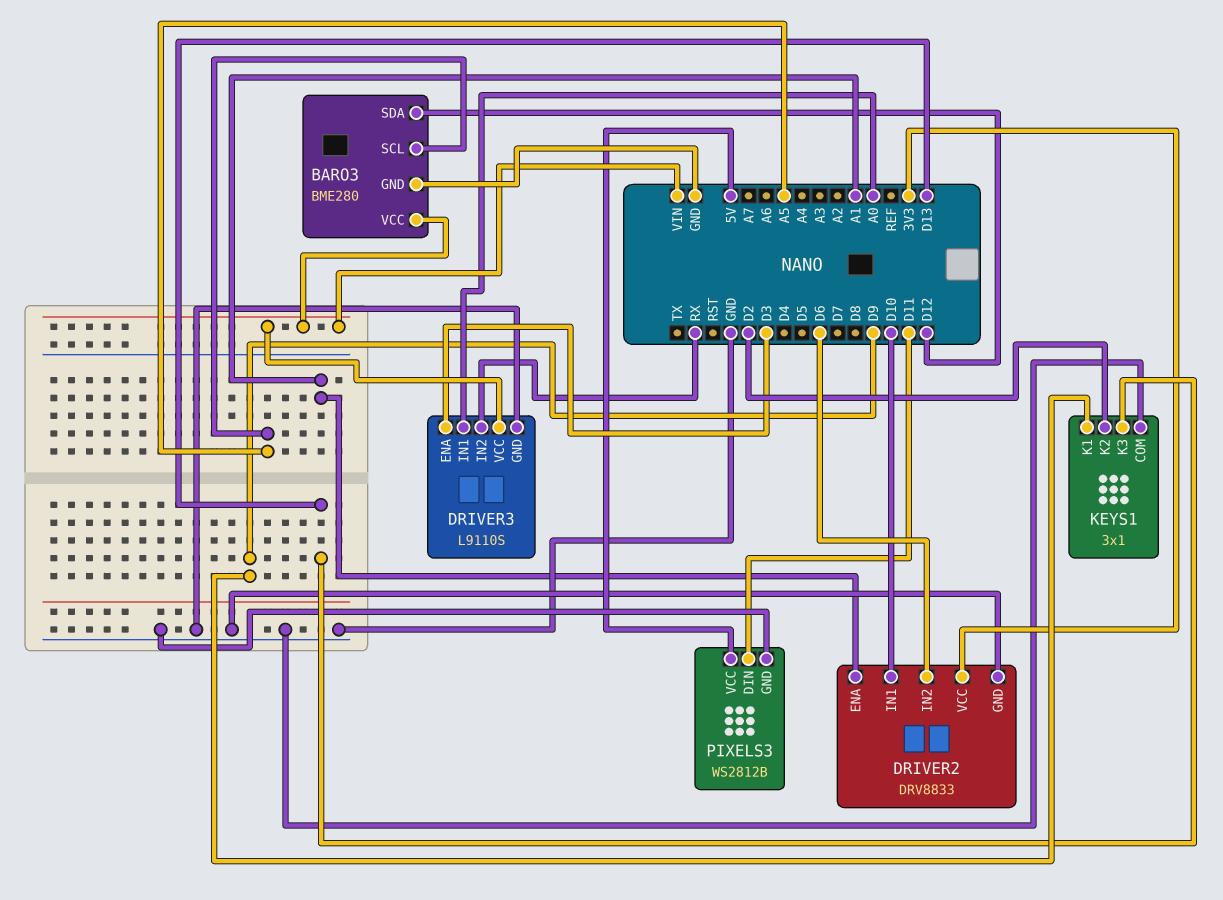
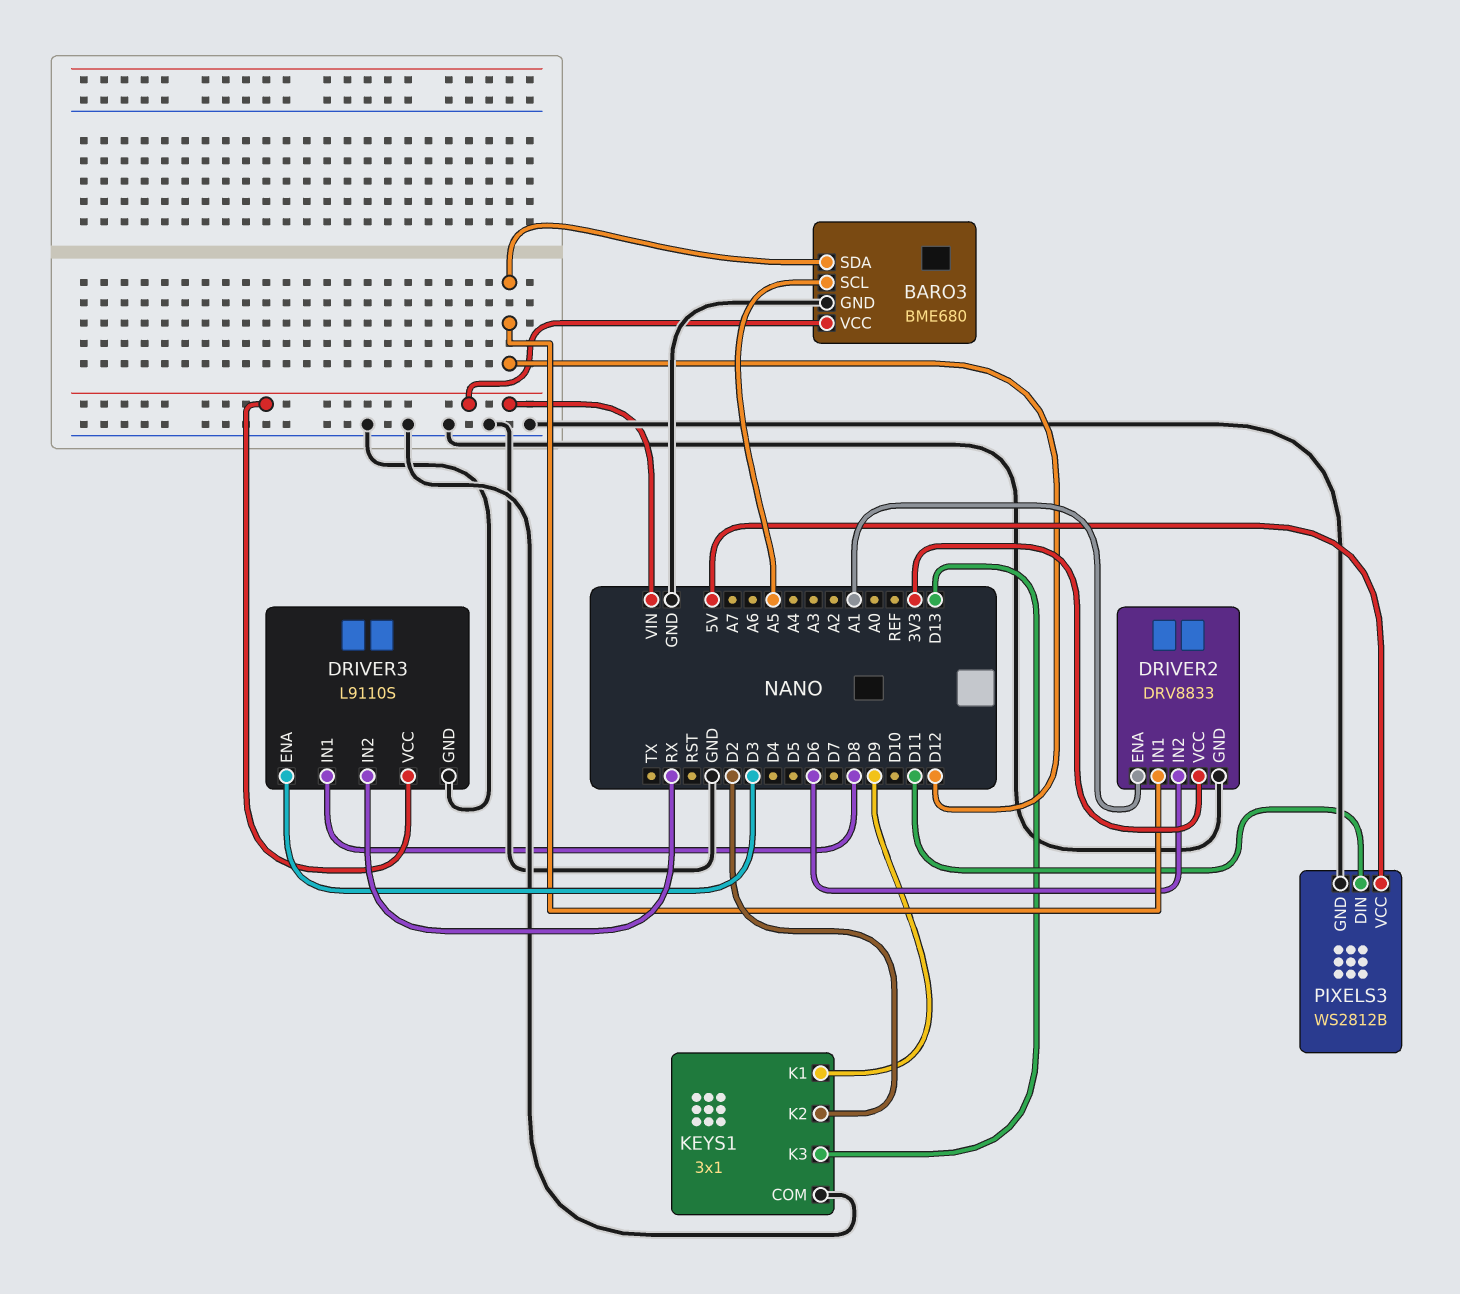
BARO3: BME280 -> BME680
DRIVER2 pin IN1: D10 -> D12
DRIVER3 pin IN1: A0 -> D8

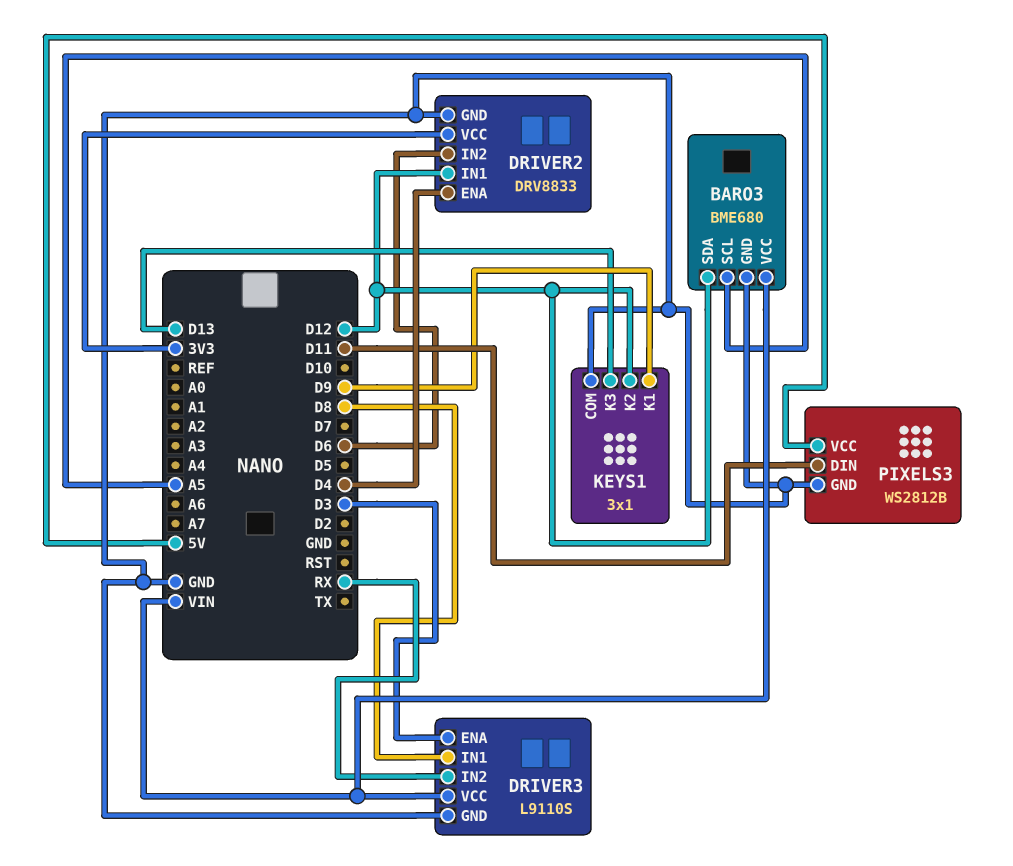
DRIVER2 pin ENA: A1 -> D4
KEYS1 pin K2: D2 -> D12

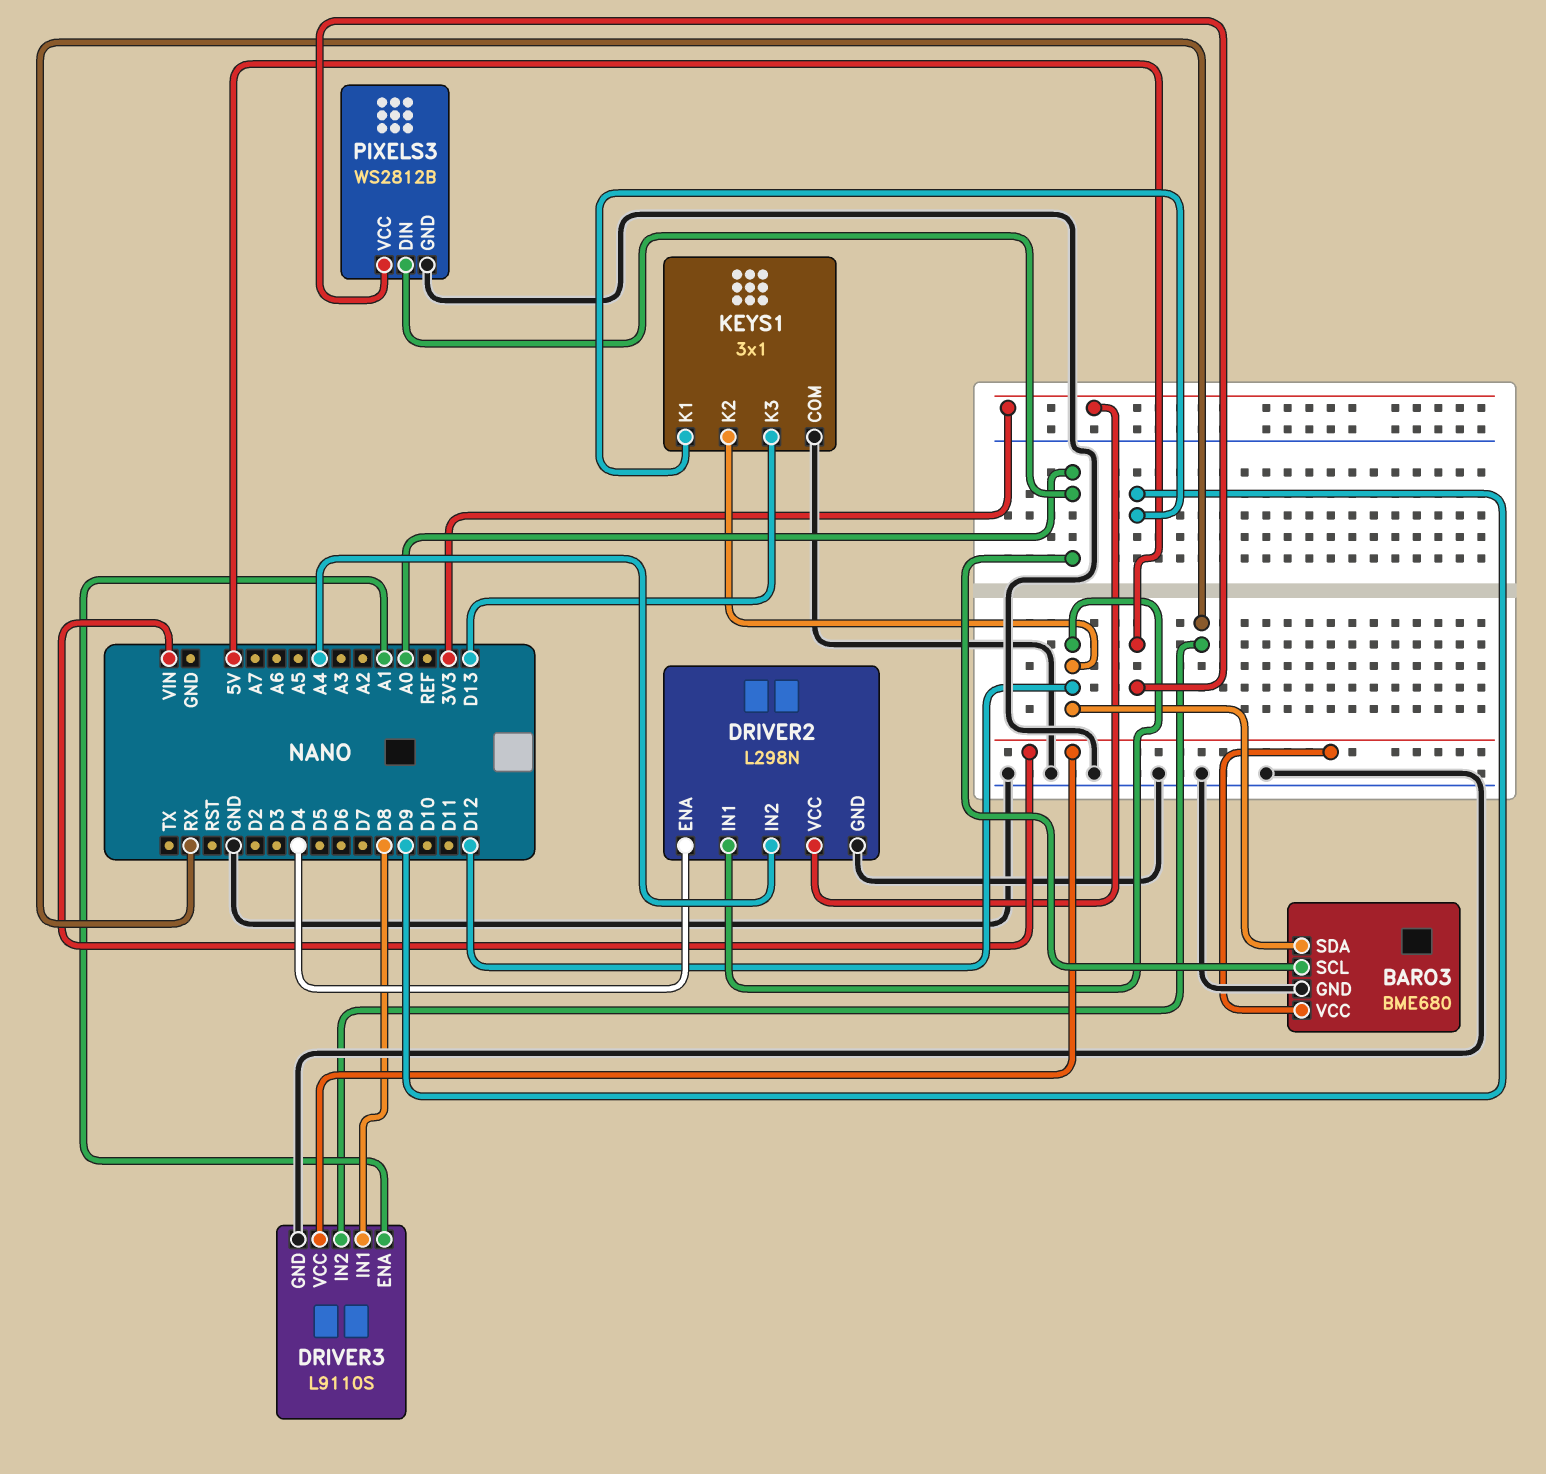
BARO3 pin SCL: A5 -> A0
DRIVER2: DRV8833 -> L298N
DRIVER2 pin IN2: D6 -> A4
DRIVER3 pin ENA: D3 -> A1
PIXELS3 pin DIN: D11 -> A0

